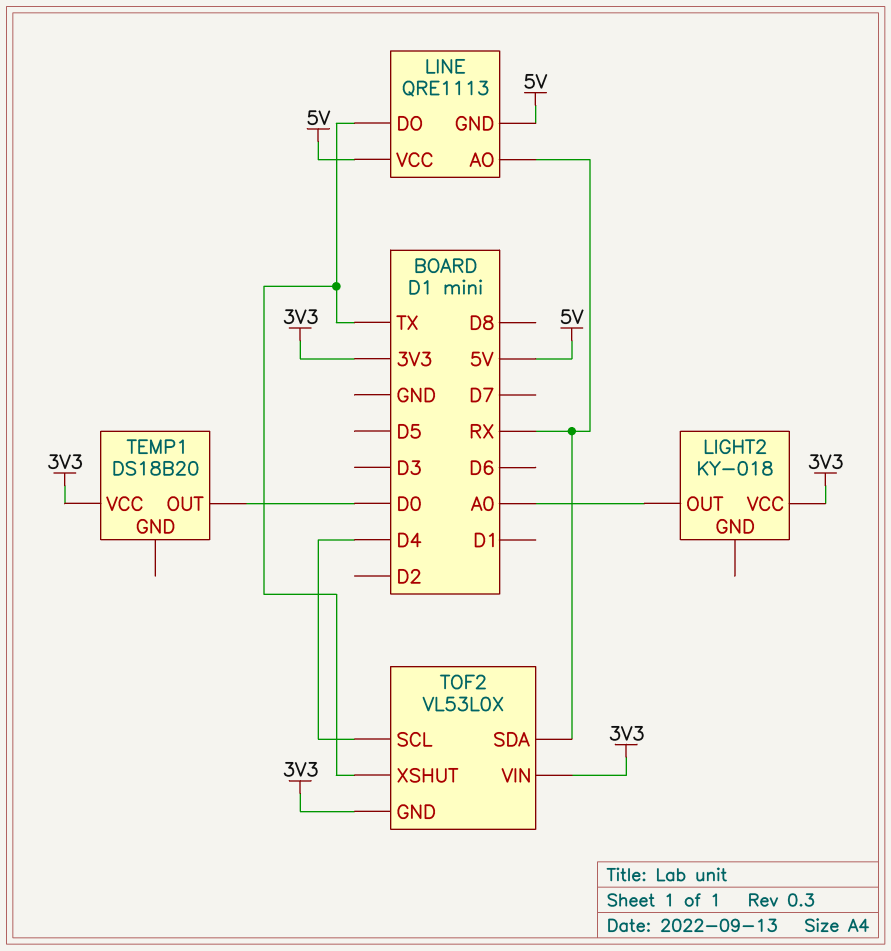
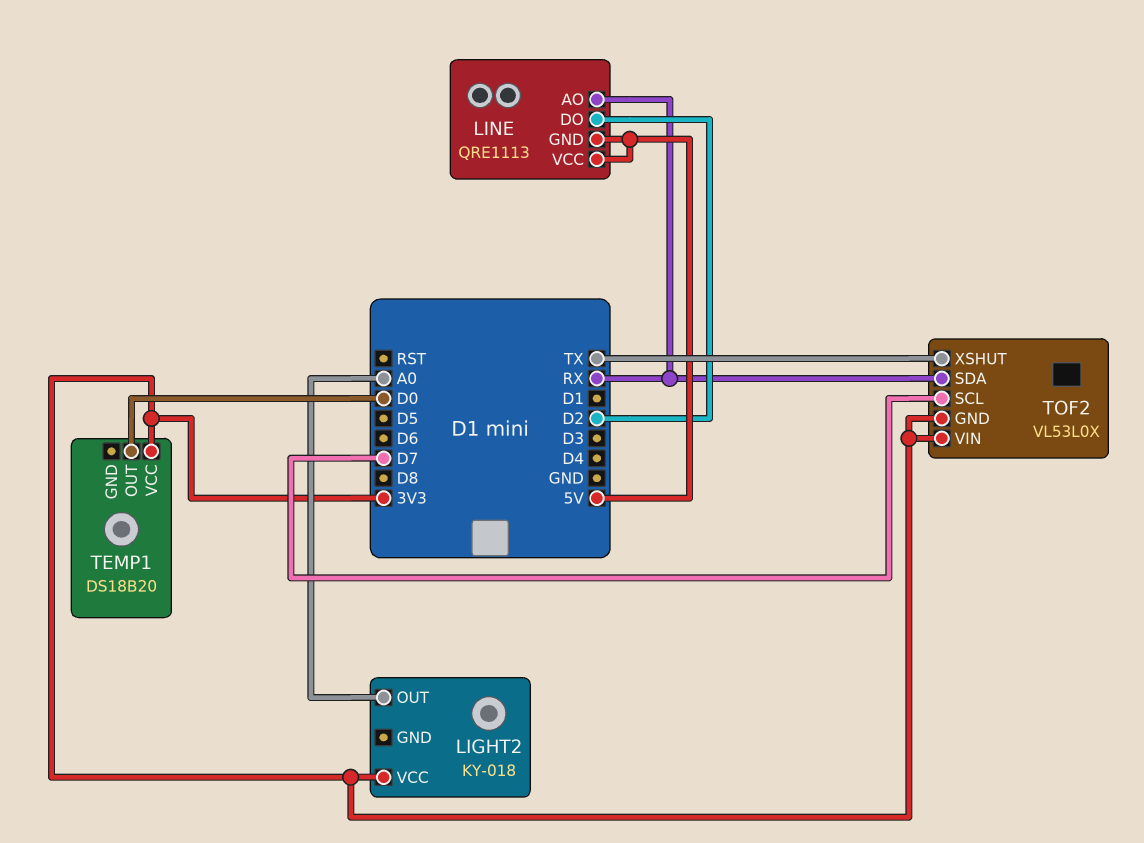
LINE pin DO: TX -> D2
TOF2 pin SCL: D4 -> D7

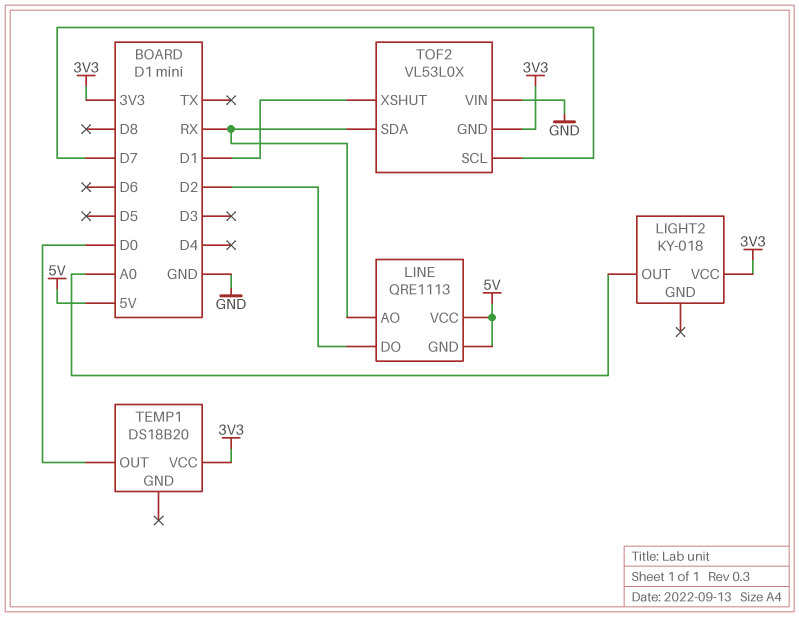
TOF2 pin VIN: 3V3 -> GND
TOF2 pin XSHUT: TX -> D1

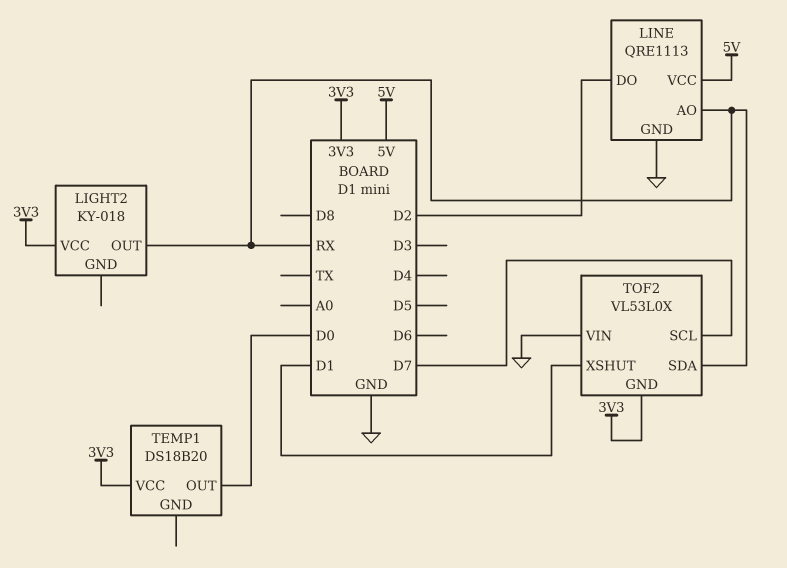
LIGHT2 pin OUT: A0 -> RX
LINE pin GND: 5V -> GND

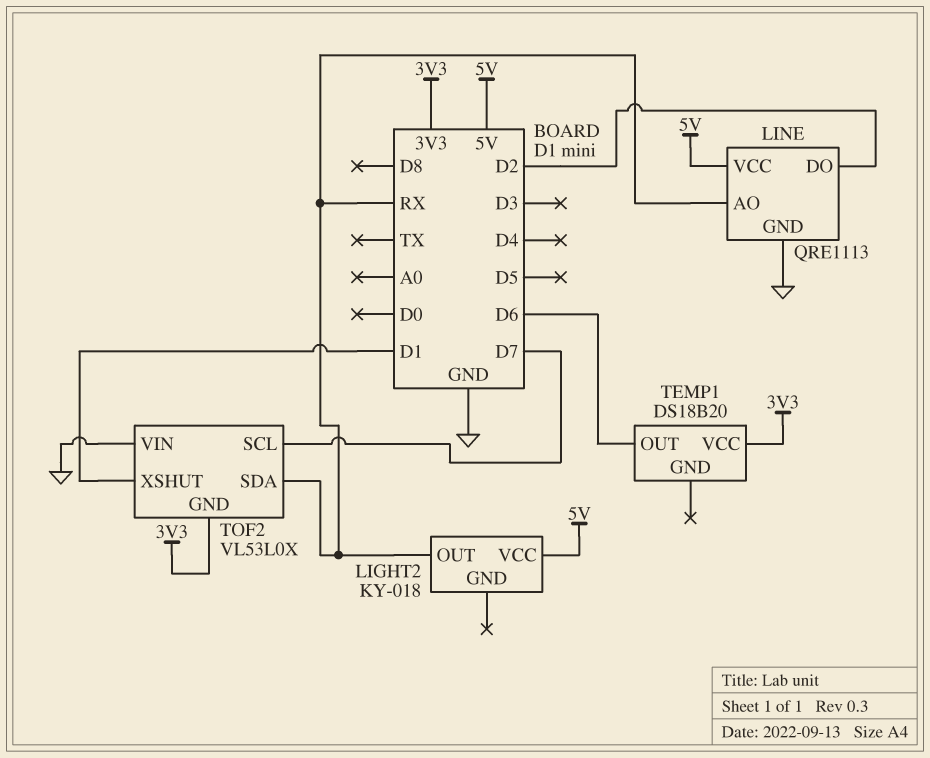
LIGHT2 pin VCC: 3V3 -> 5V
TEMP1 pin OUT: D0 -> D6

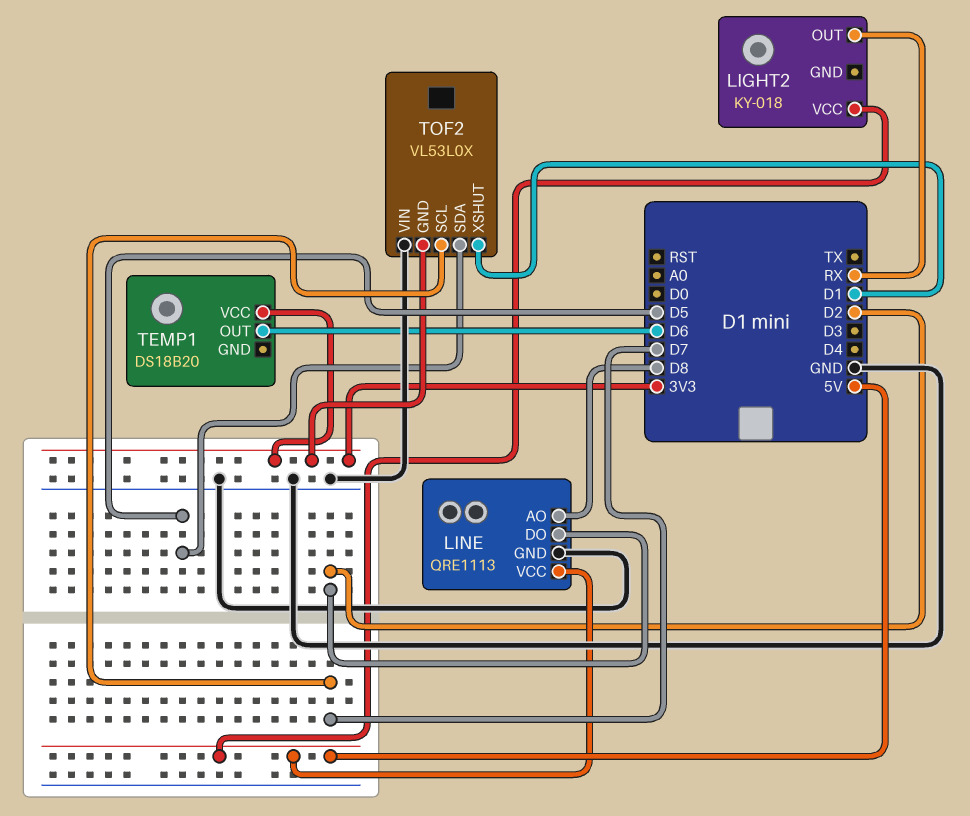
LINE pin AO: RX -> D8
TOF2 pin SDA: RX -> D5

